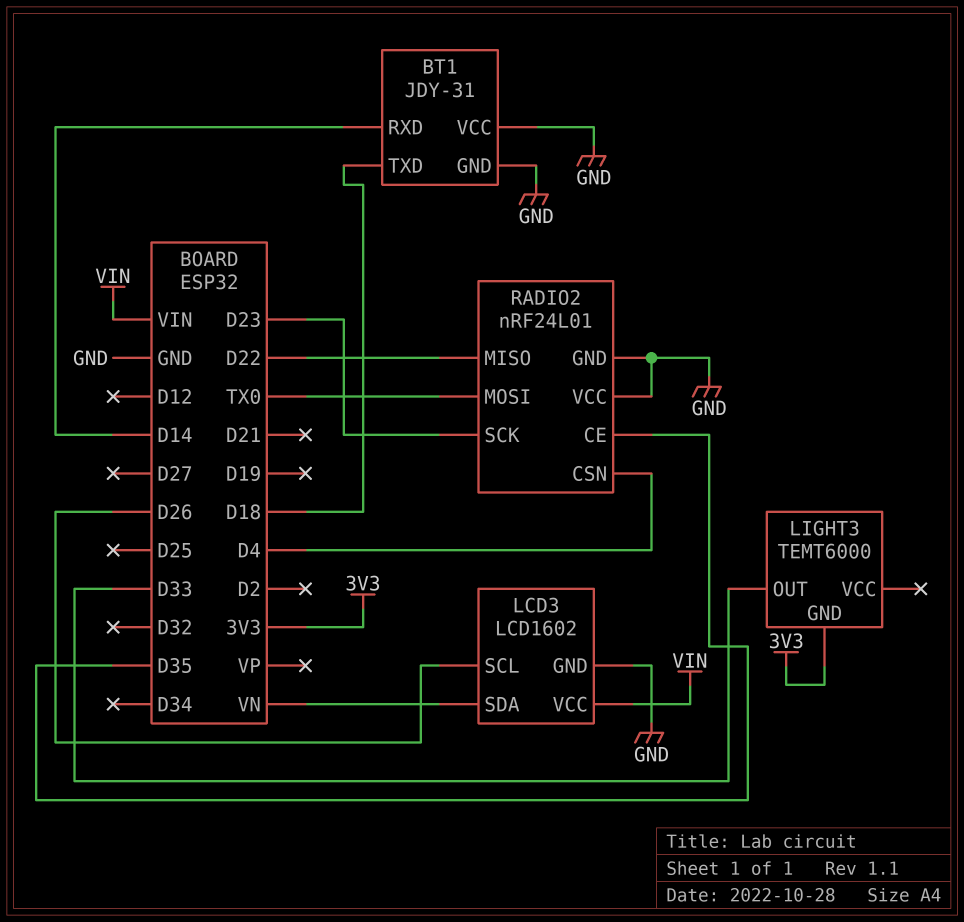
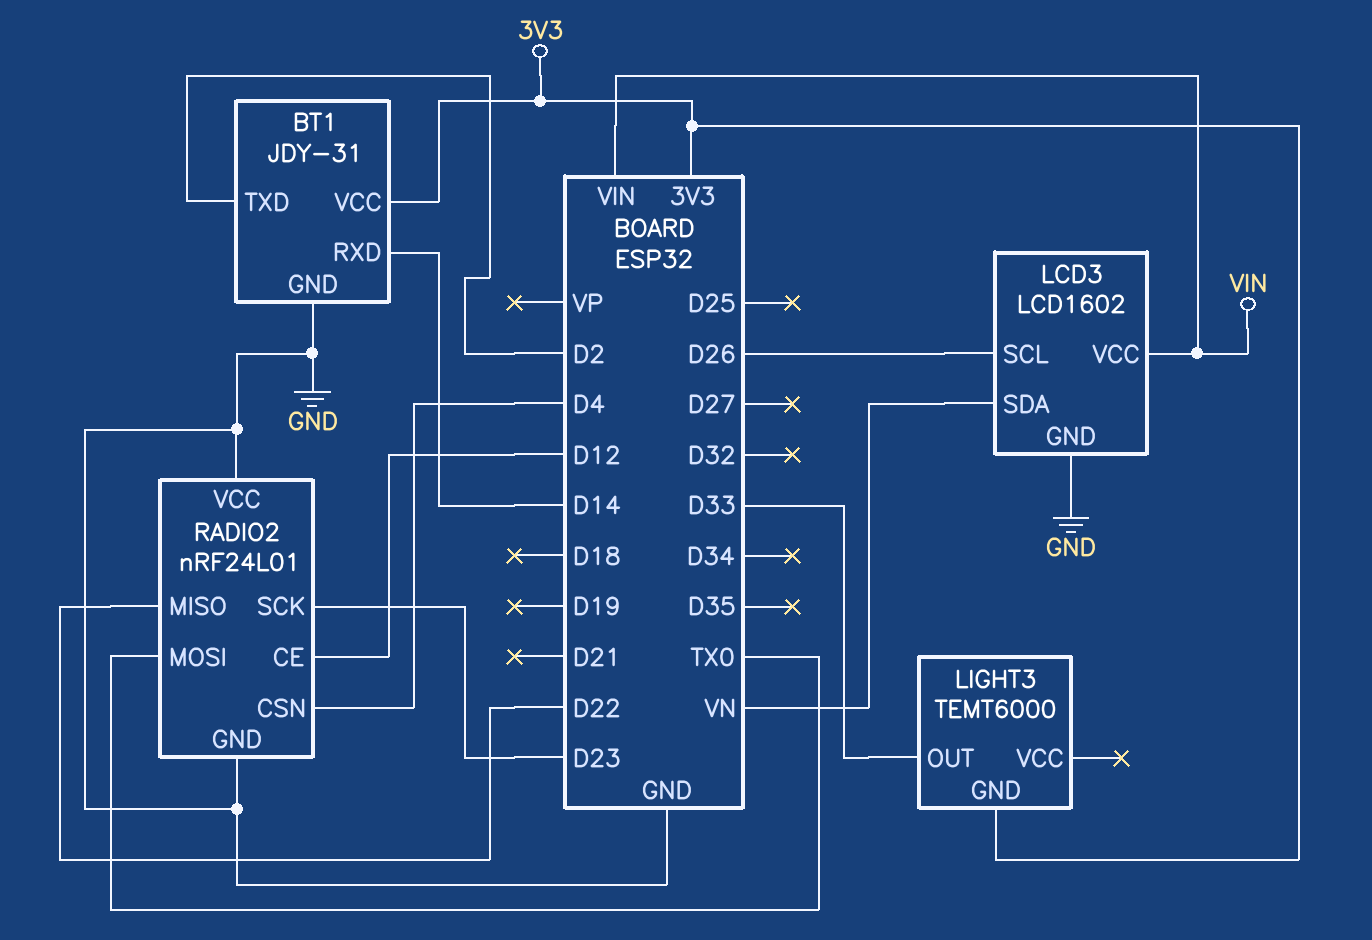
BT1 pin TXD: D18 -> D2
BT1 pin VCC: GND -> 3V3
RADIO2 pin CE: D35 -> D12

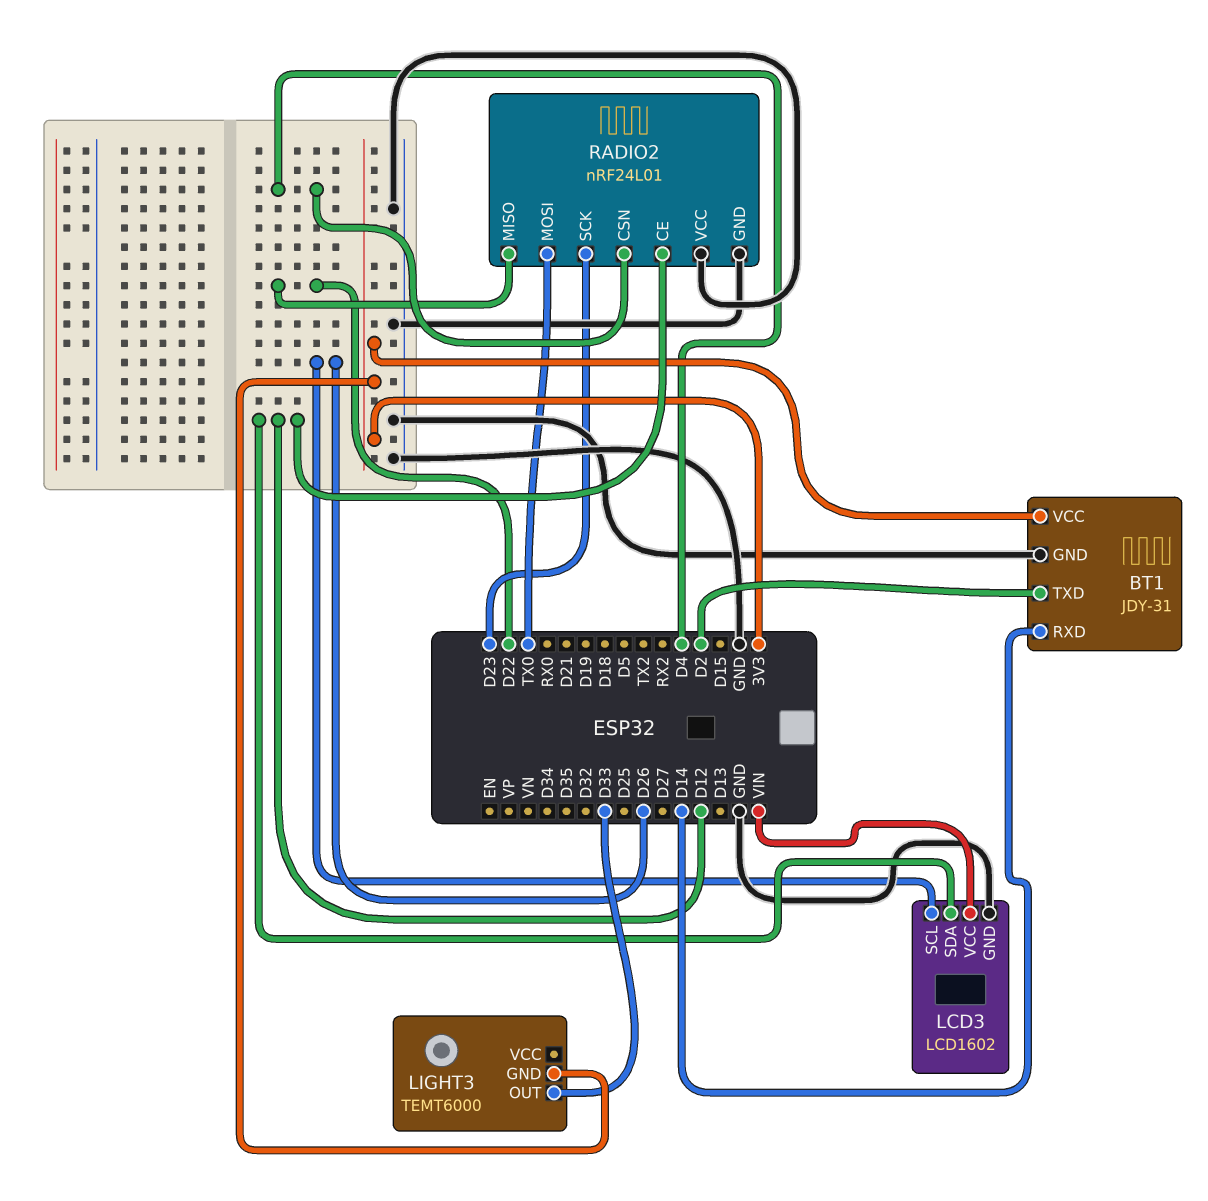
LCD3 pin SDA: VN -> D12

